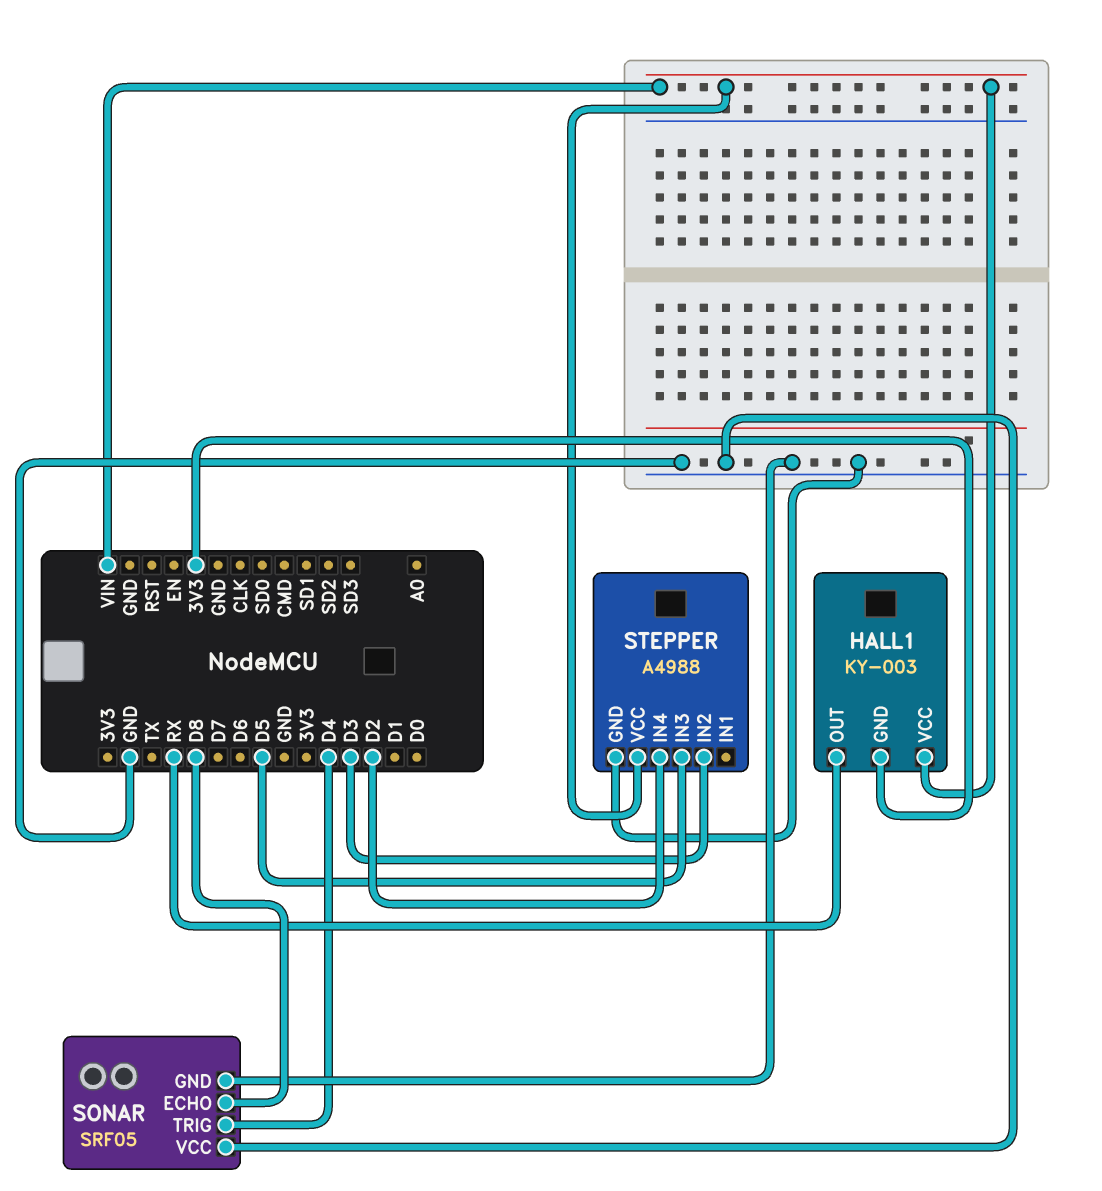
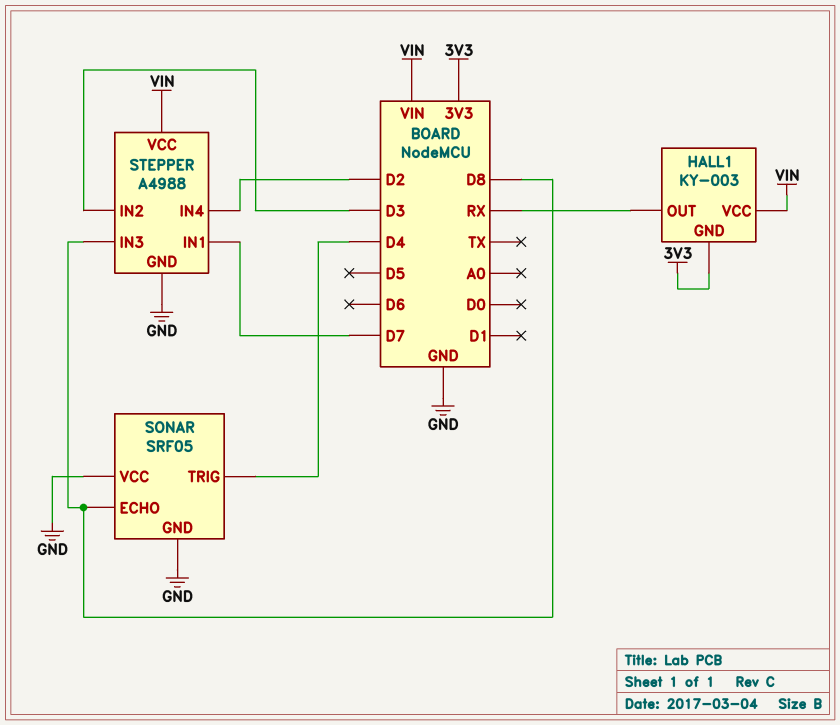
STEPPER pin IN1: none -> D7
STEPPER pin IN3: D5 -> D8

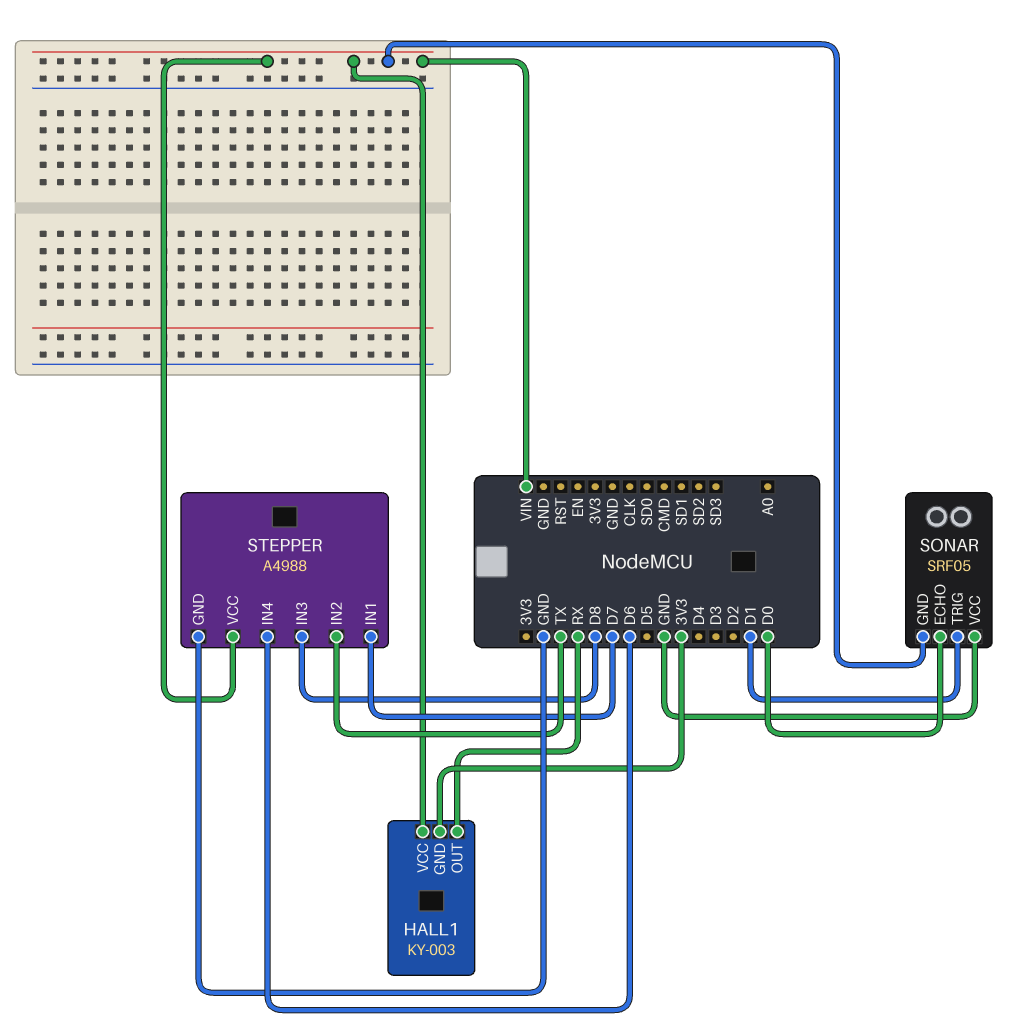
SONAR pin ECHO: D8 -> D0
SONAR pin GND: GND -> VIN
SONAR pin TRIG: D4 -> D1
STEPPER pin IN2: D3 -> TX
STEPPER pin IN4: D2 -> D6

